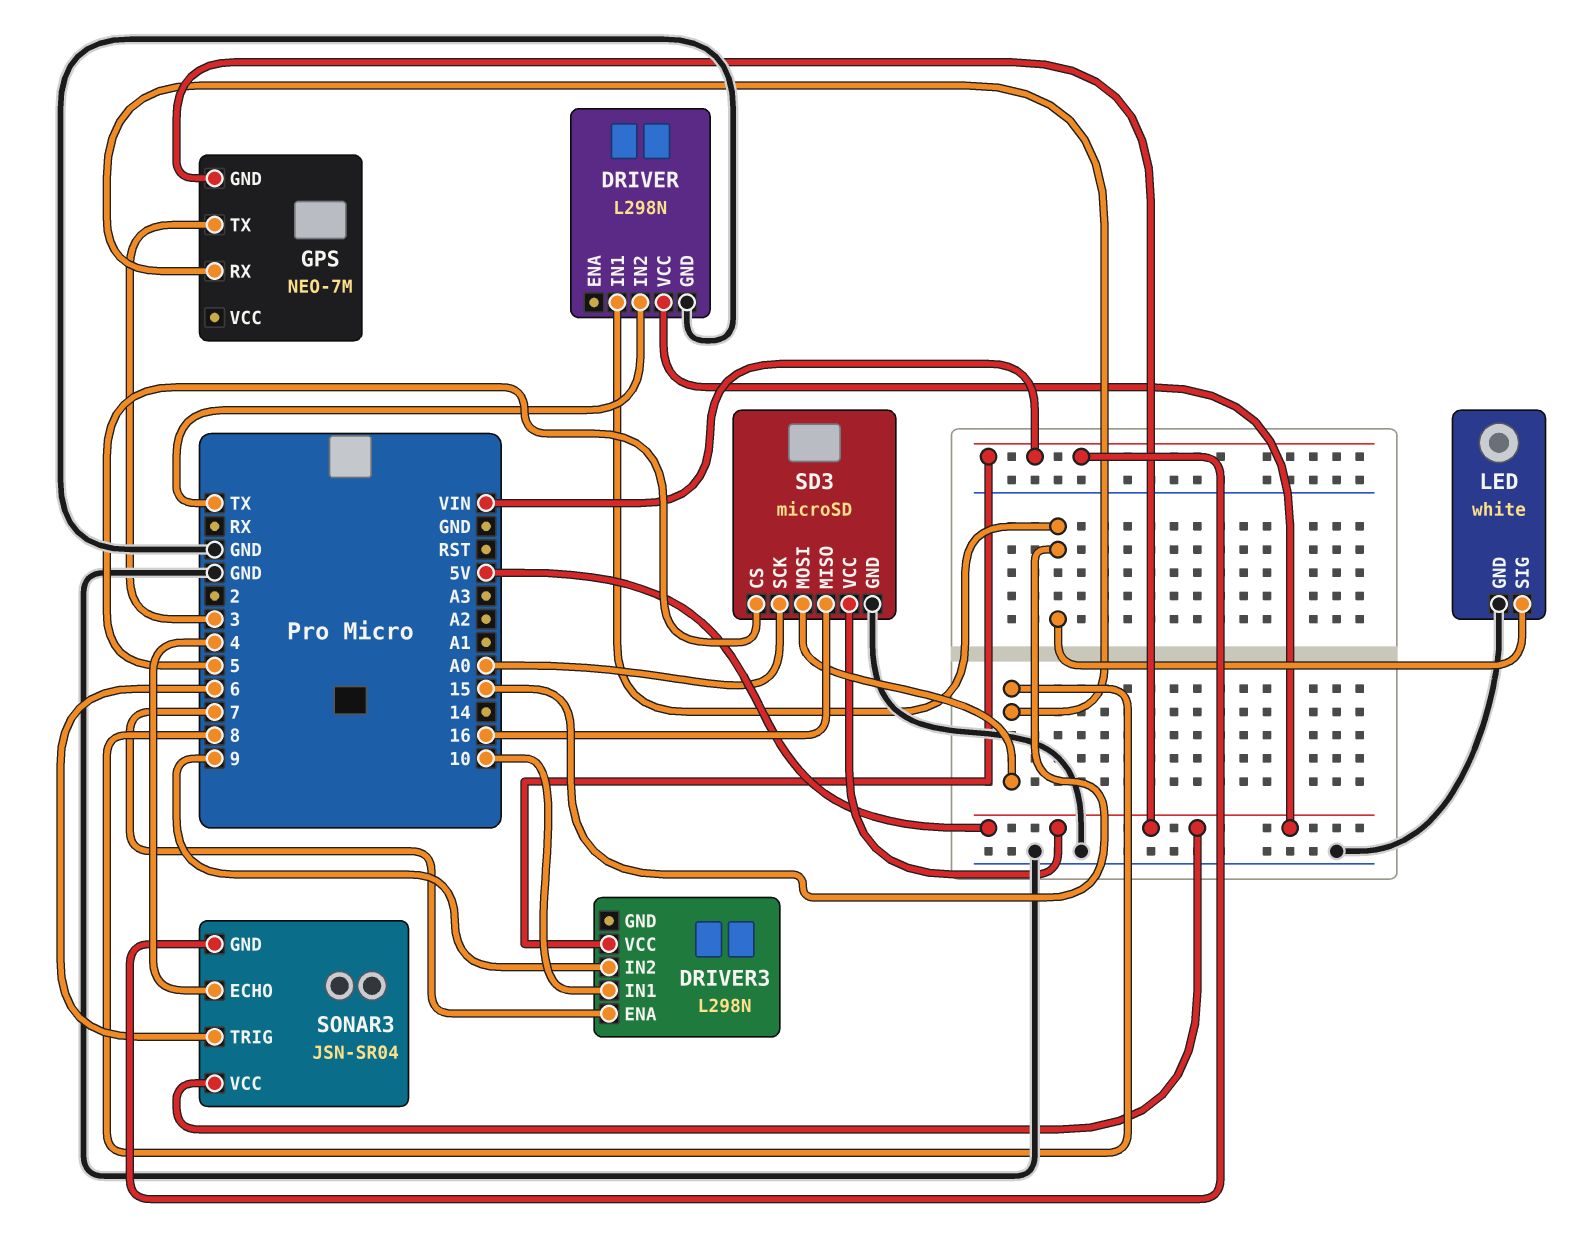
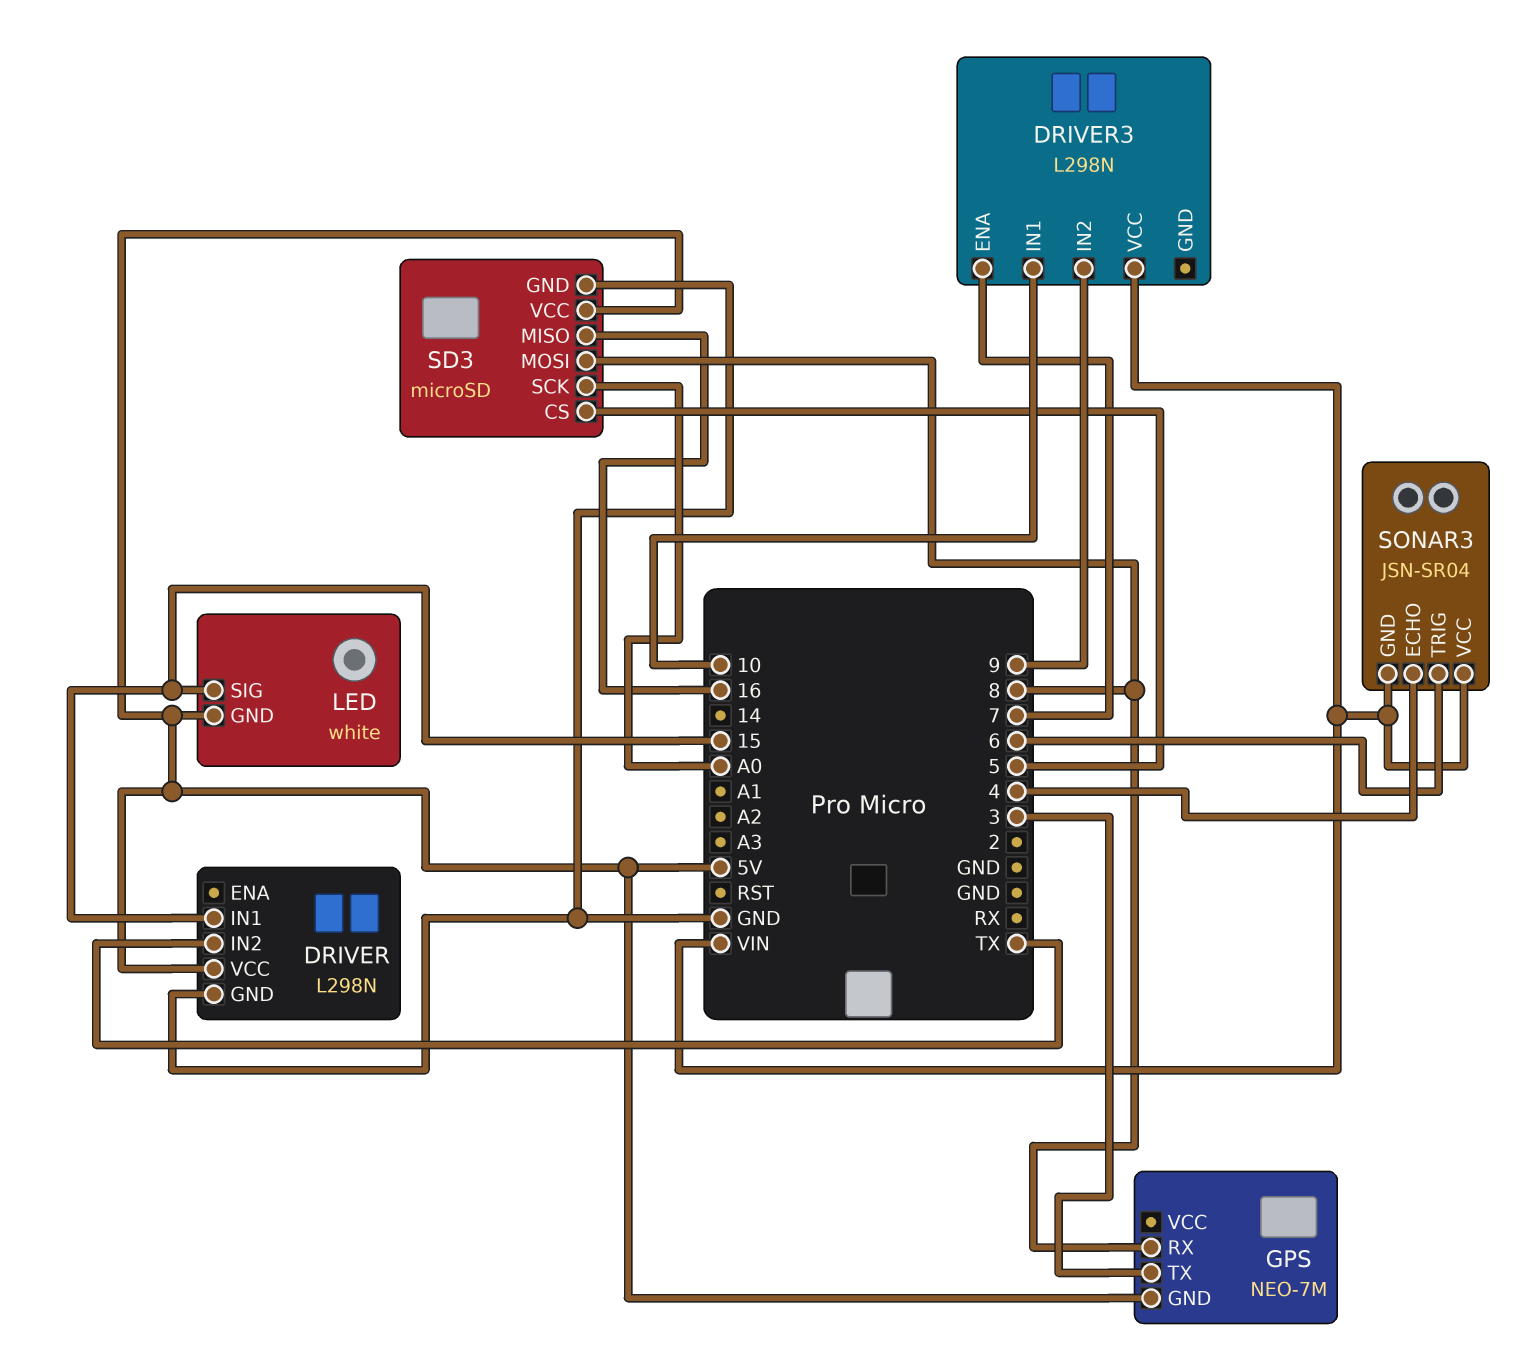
LED pin GND: GND -> 5V
SONAR3 pin VCC: 5V -> VIN

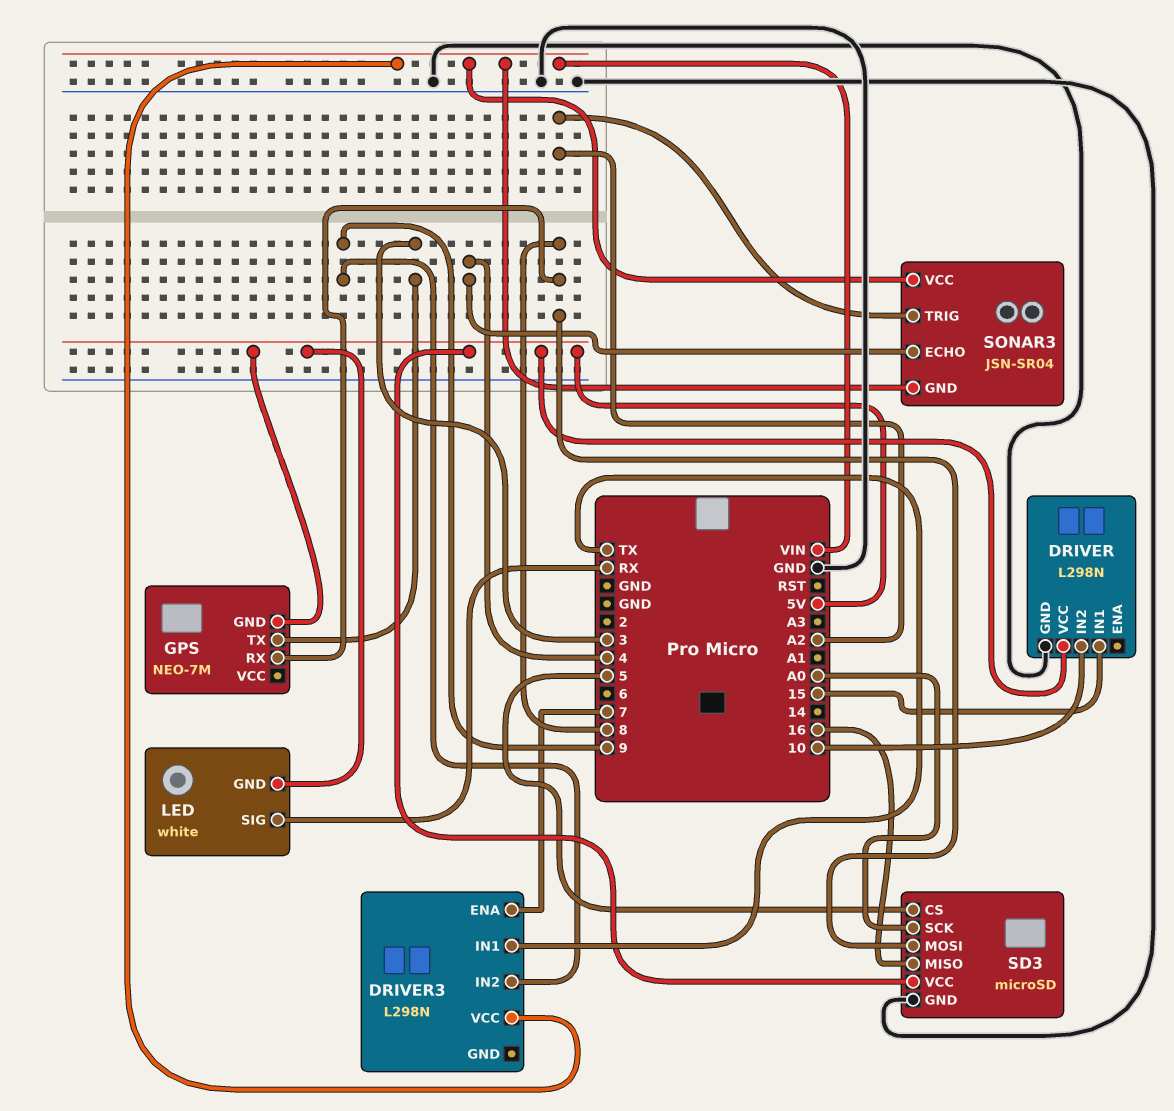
DRIVER pin IN2: TX -> 10
DRIVER3 pin IN1: 10 -> TX
LED pin SIG: 15 -> RX
SONAR3 pin TRIG: 6 -> A2

